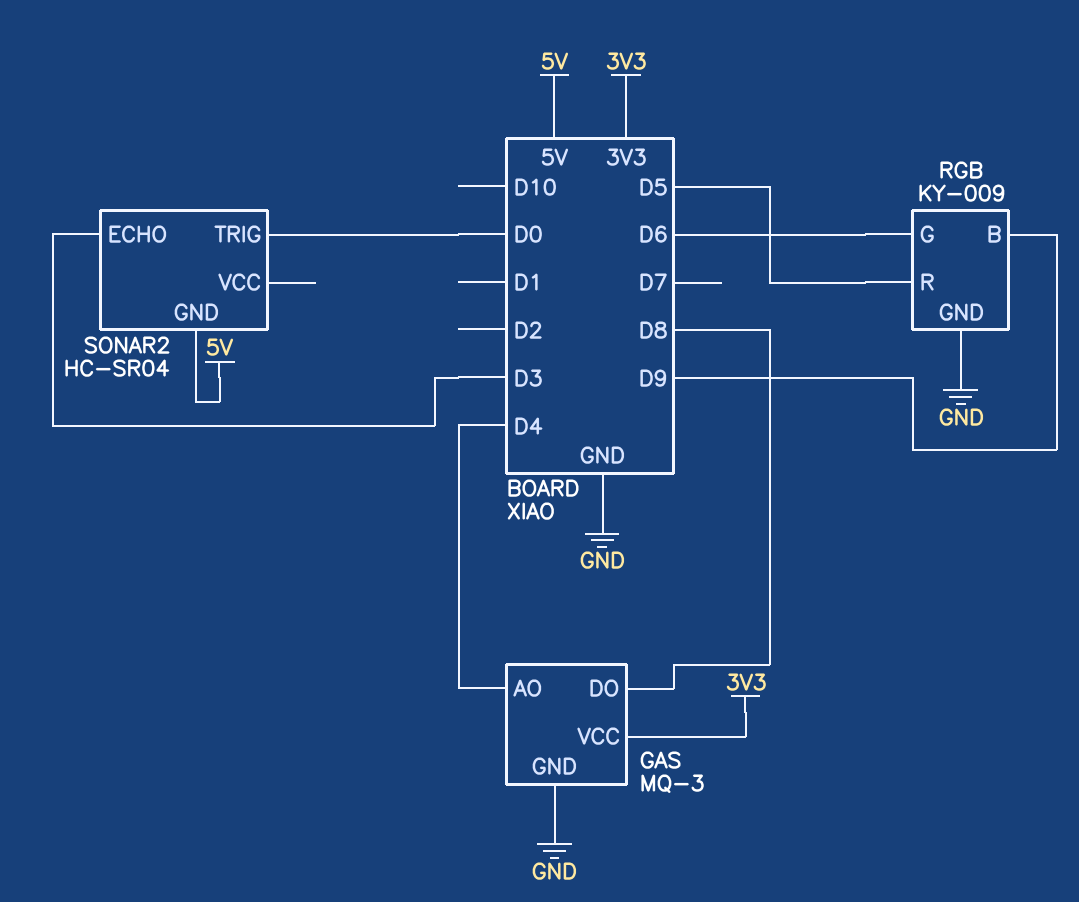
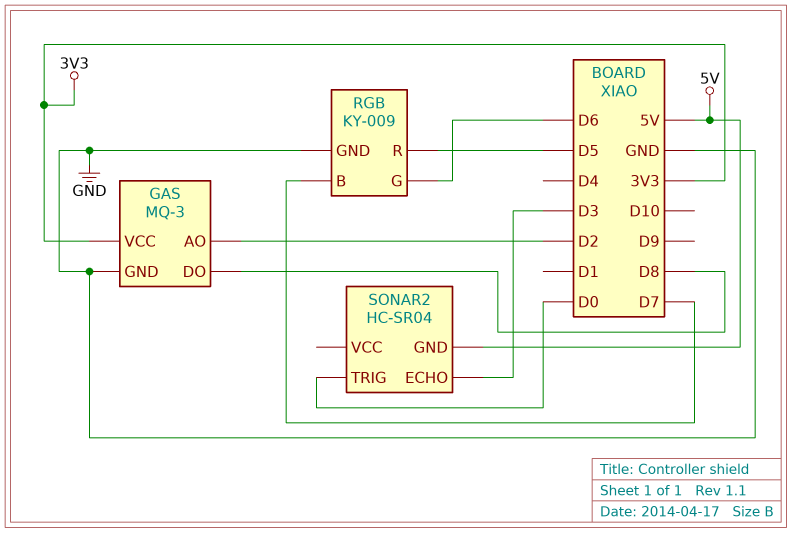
GAS pin AO: D4 -> D2
RGB pin B: D9 -> D7

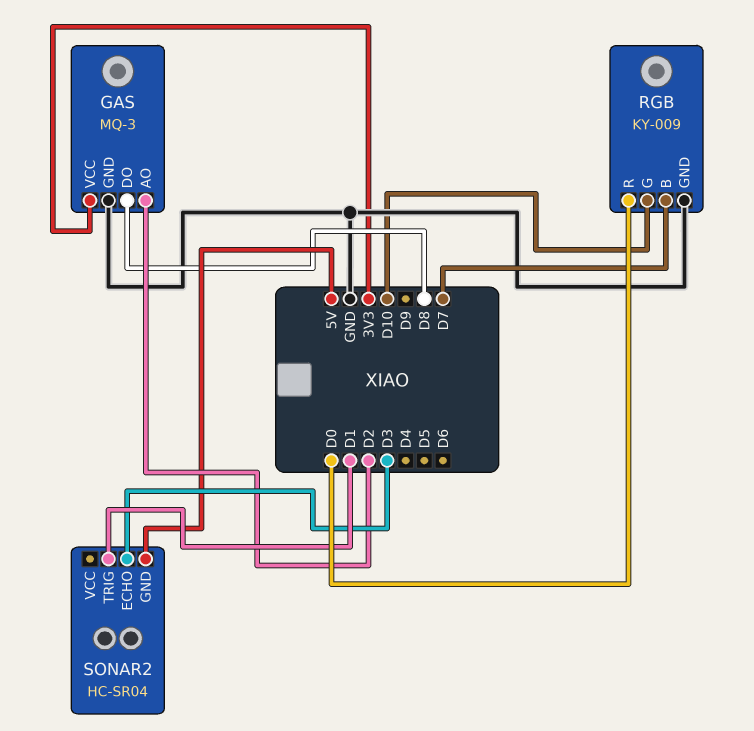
RGB pin G: D6 -> D10
RGB pin R: D5 -> D0
SONAR2 pin TRIG: D0 -> D1

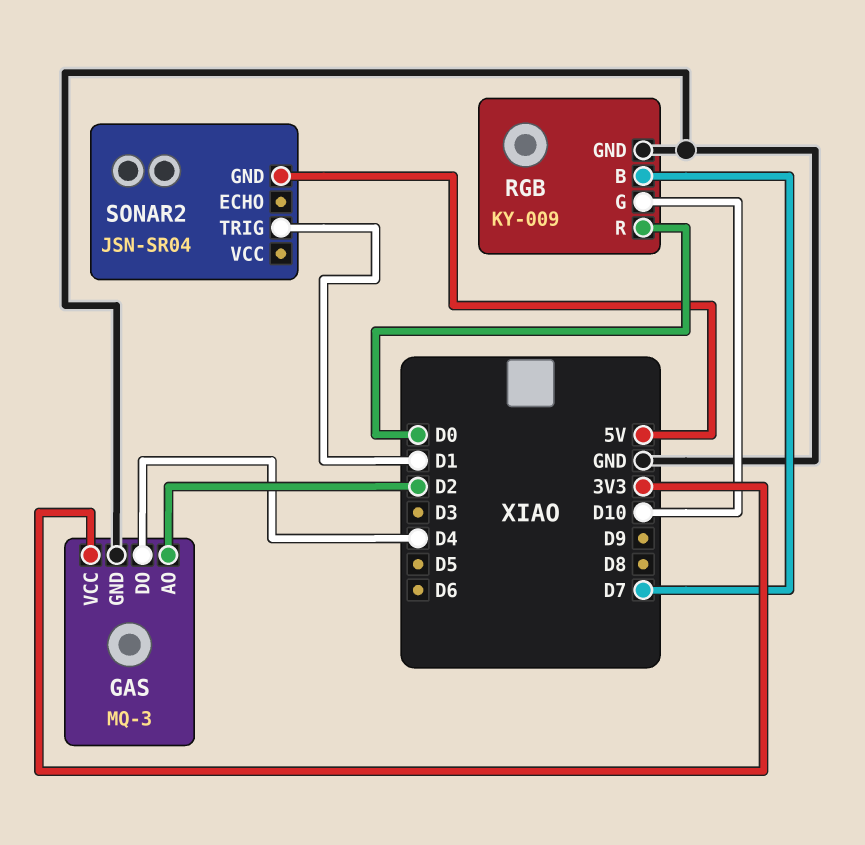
GAS pin DO: D8 -> D4
SONAR2: HC-SR04 -> JSN-SR04
SONAR2 pin ECHO: D3 -> none

